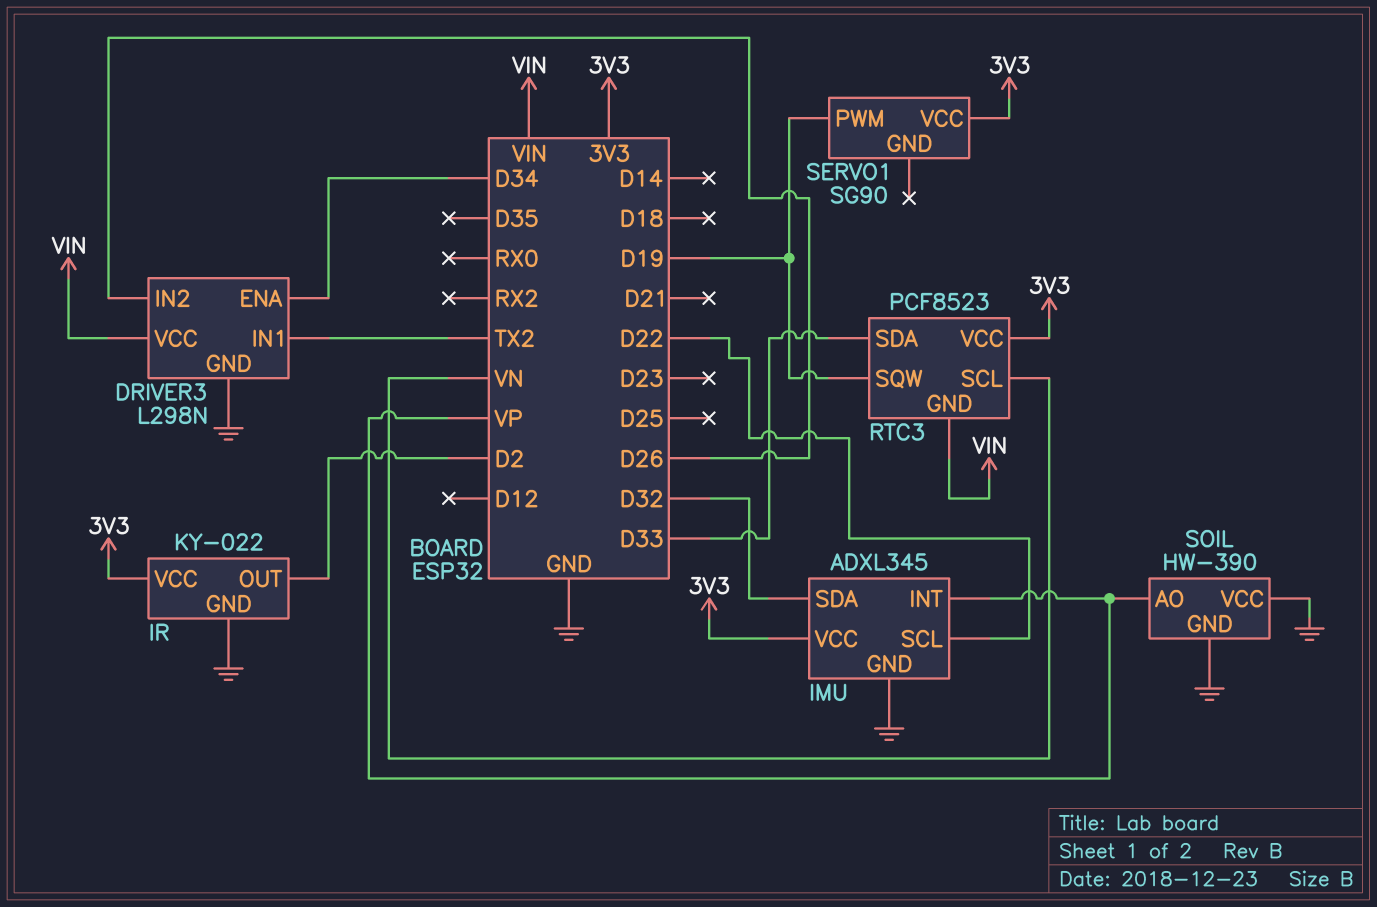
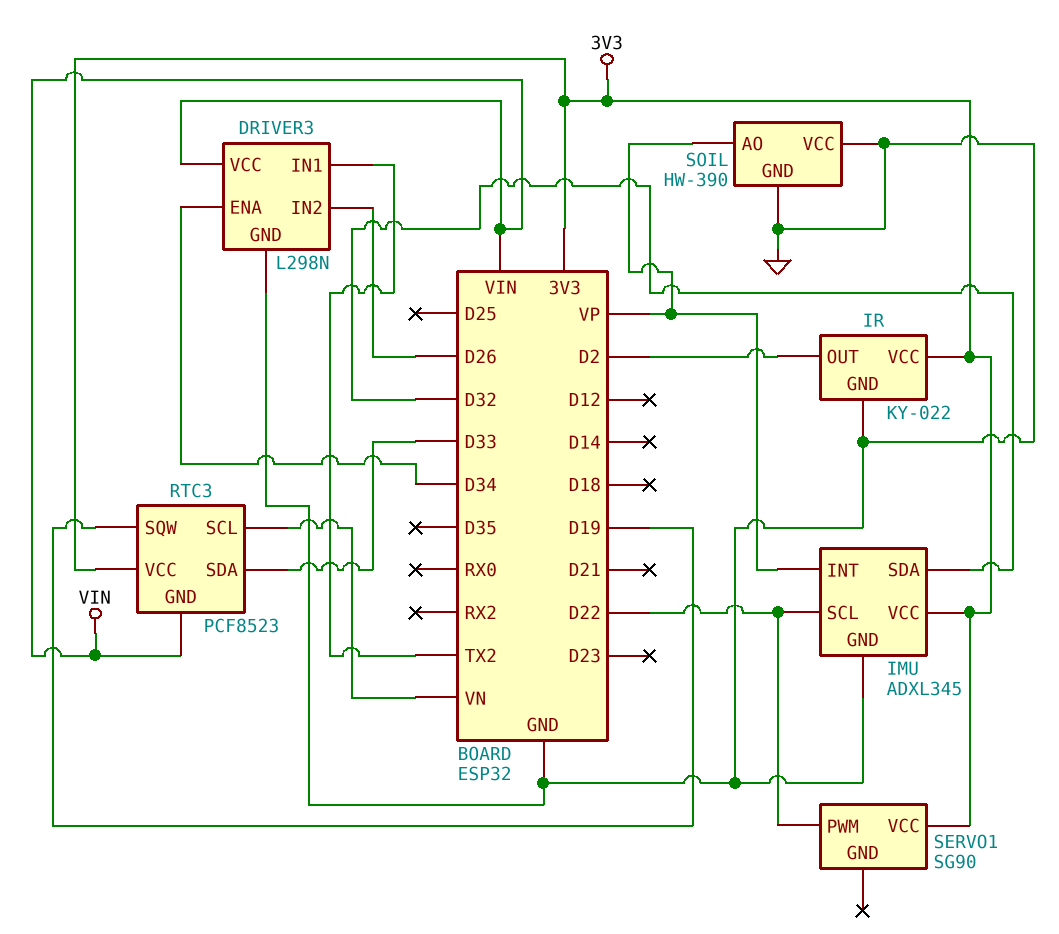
SERVO1 pin PWM: D19 -> D22

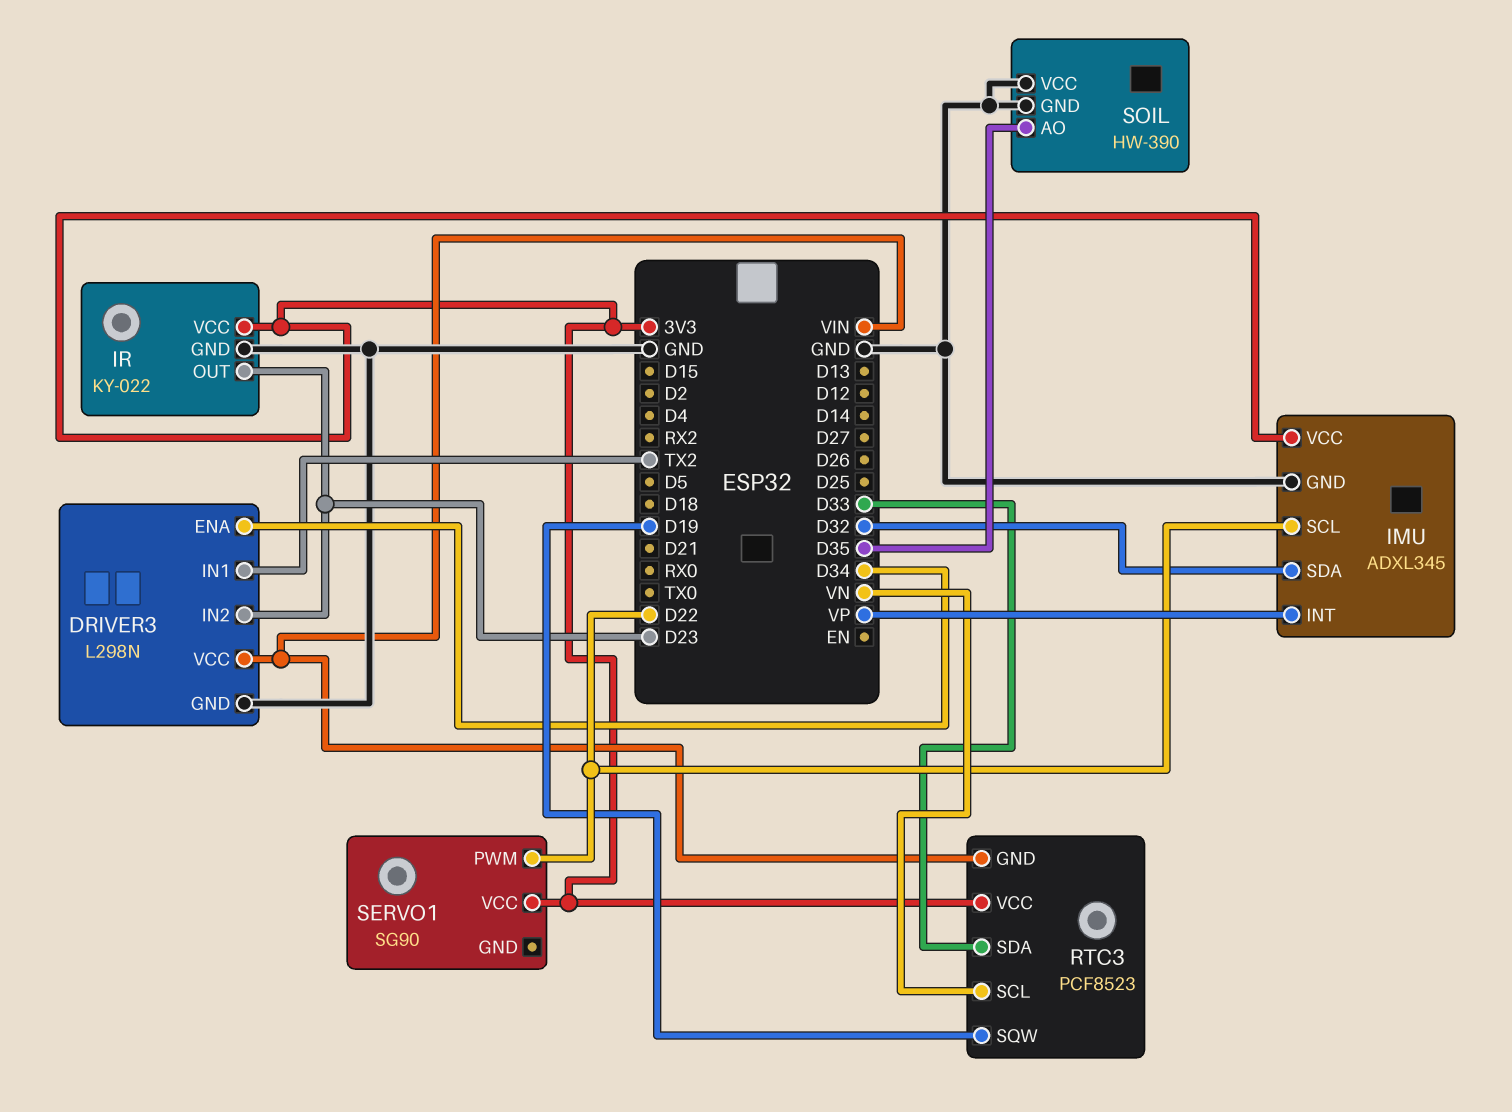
DRIVER3 pin IN2: D26 -> D23
IR pin OUT: D2 -> D23
SOIL pin AO: VP -> D35

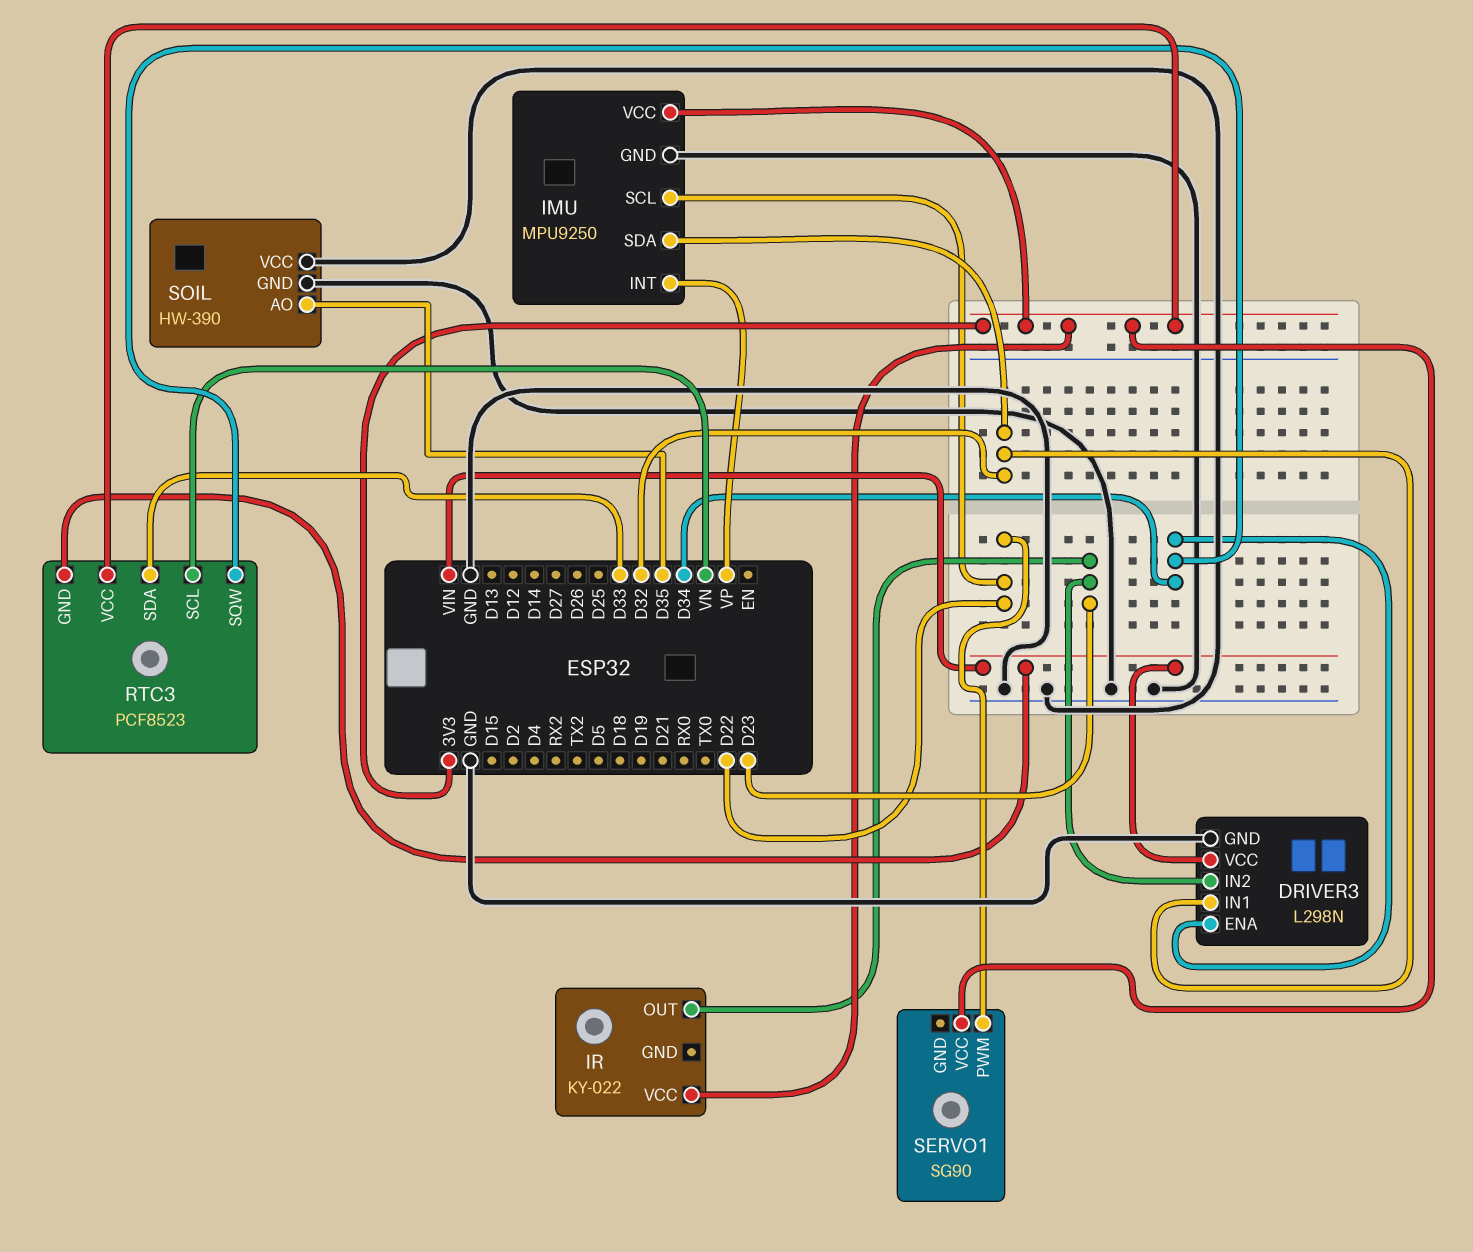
DRIVER3 pin IN1: TX2 -> D32
IMU: ADXL345 -> MPU9250
IR pin GND: GND -> none
RTC3 pin SQW: D19 -> D34

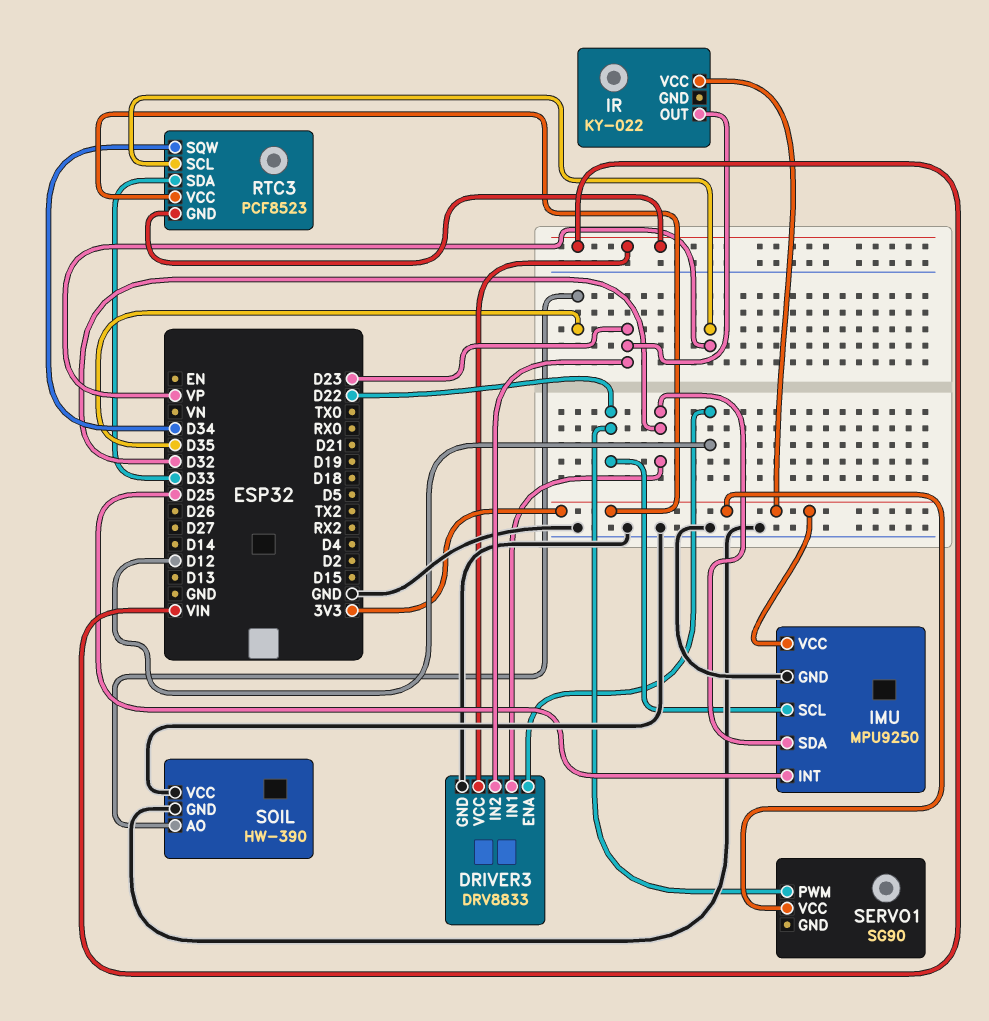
DRIVER3: L298N -> DRV8833
DRIVER3 pin ENA: D34 -> D12
IMU pin INT: VP -> D25
RTC3 pin SCL: VN -> VP

